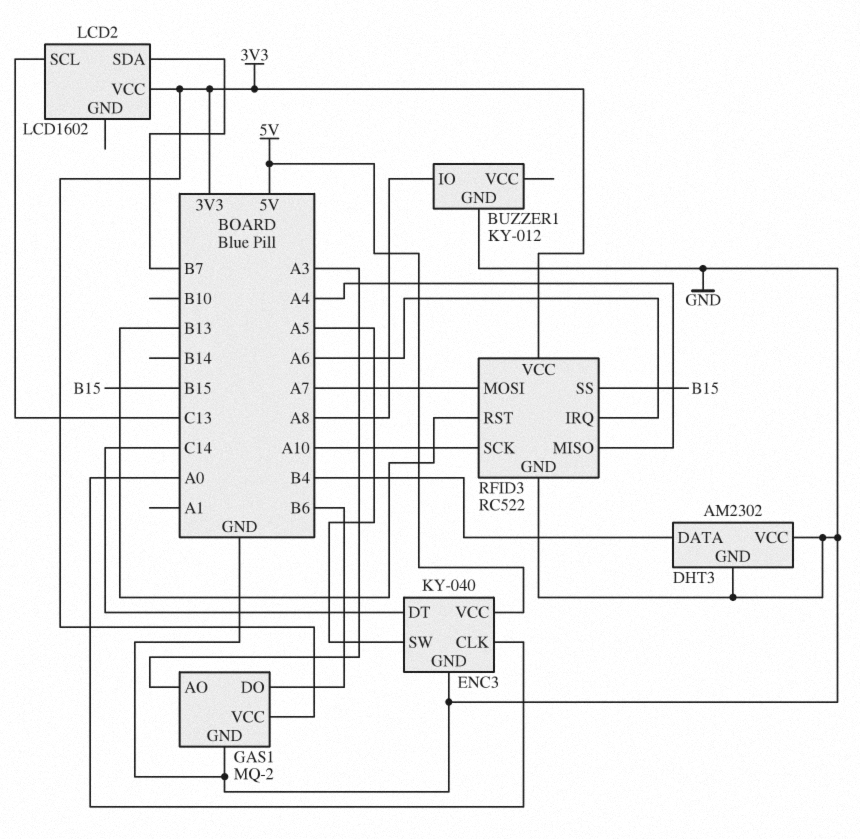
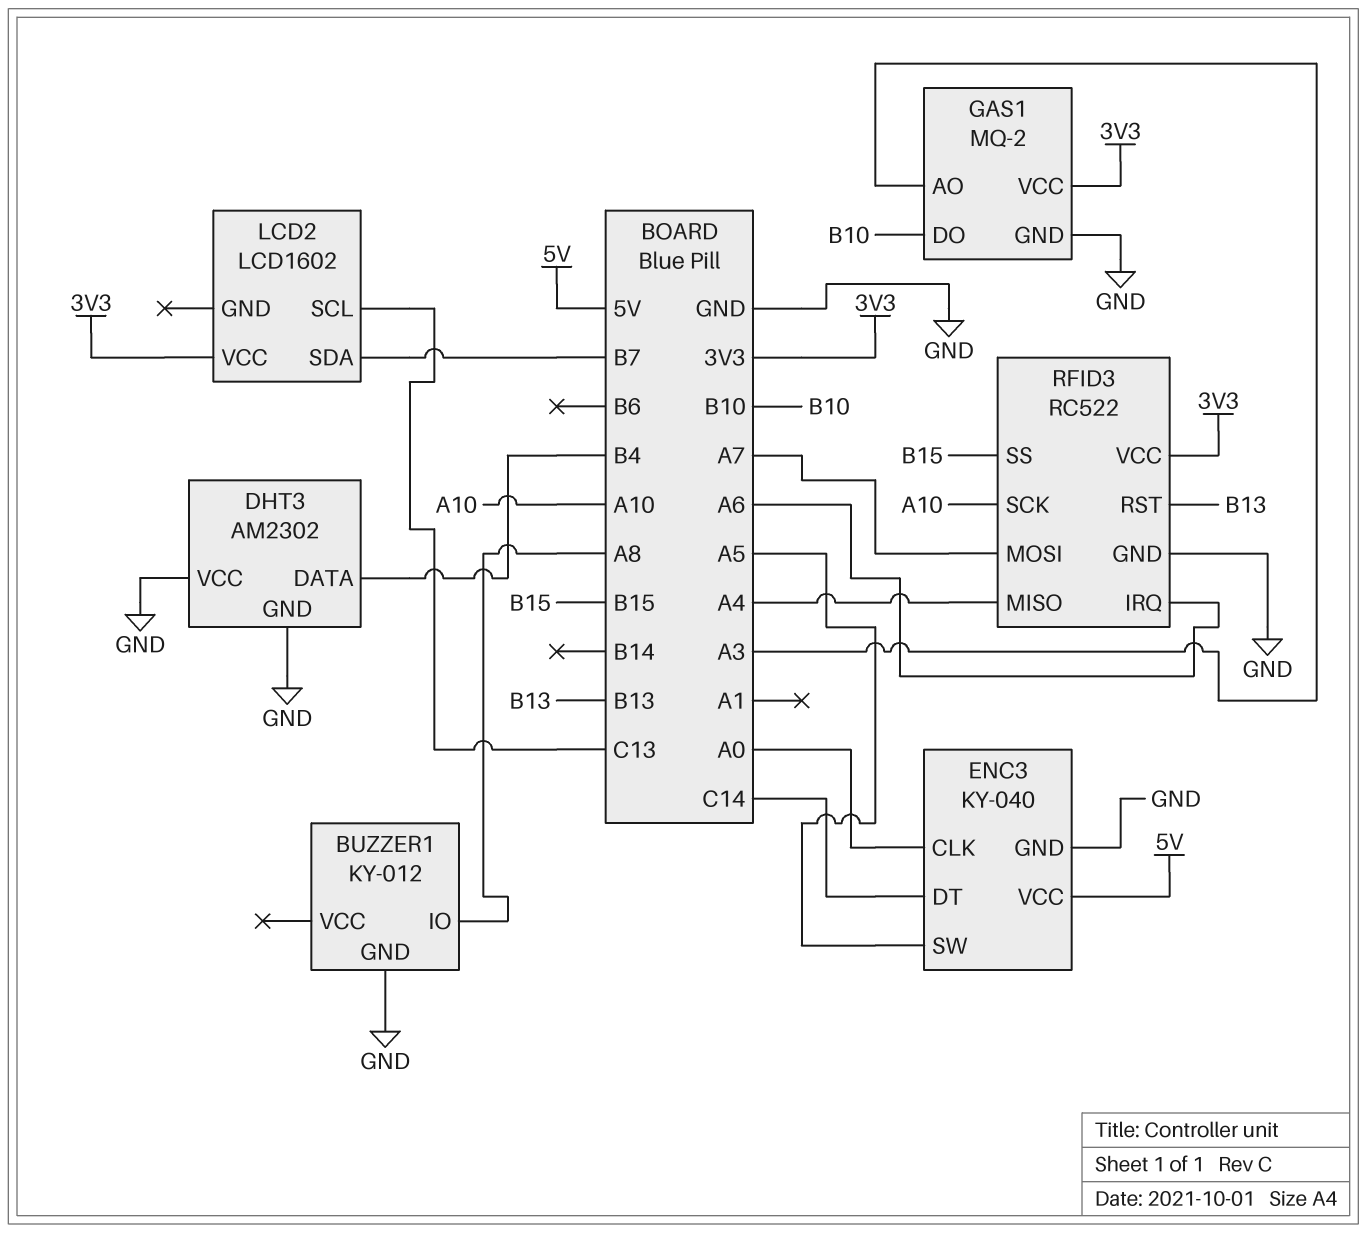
GAS1 pin DO: B6 -> B10

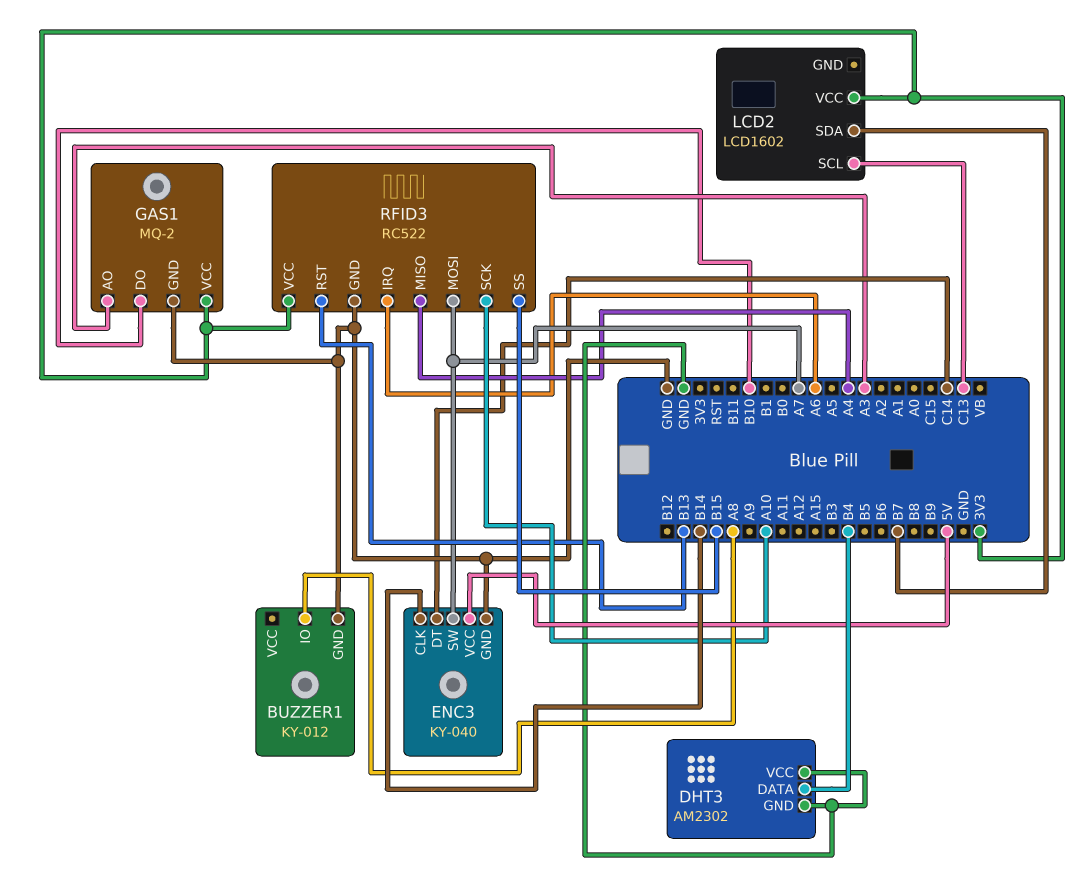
ENC3 pin CLK: A0 -> B14
ENC3 pin SW: A5 -> A7

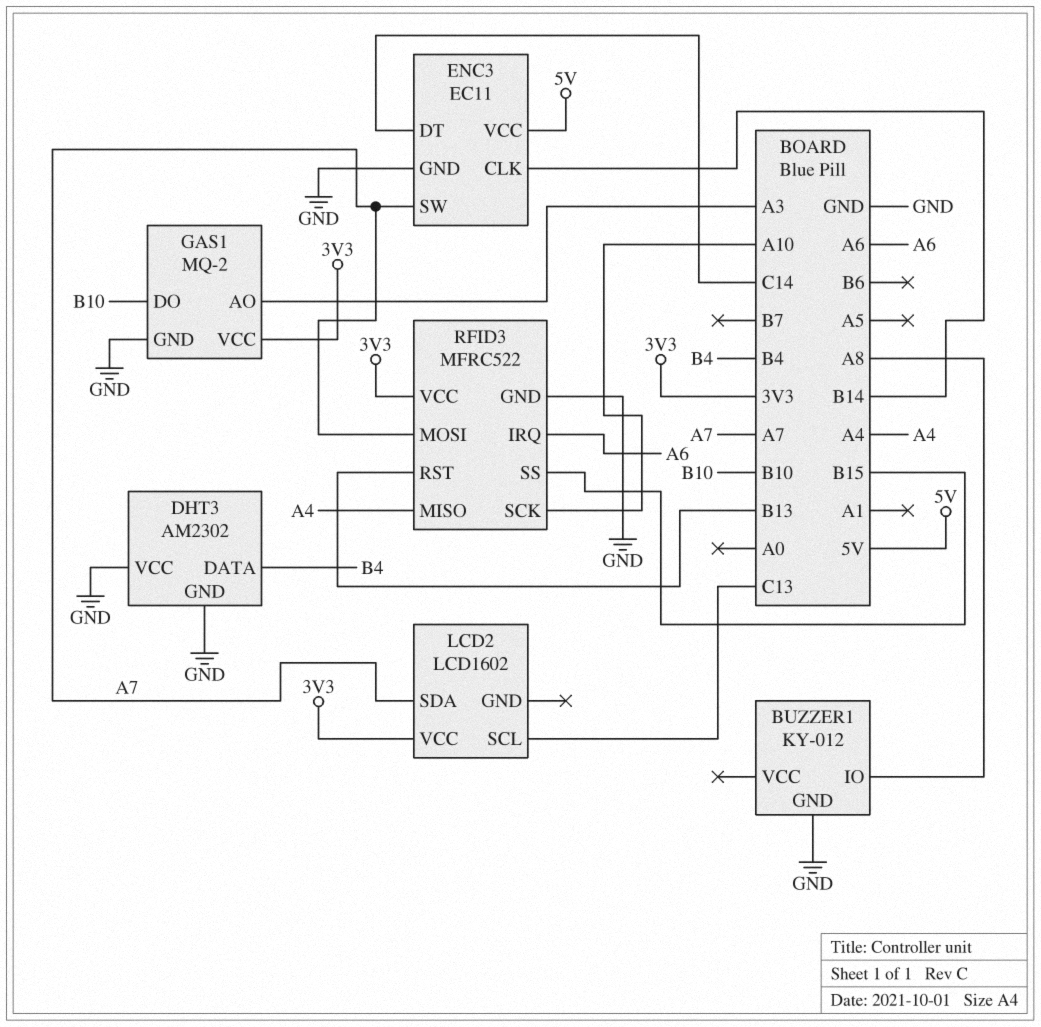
ENC3: KY-040 -> EC11
LCD2 pin SDA: B7 -> A7
RFID3: RC522 -> MFRC522

